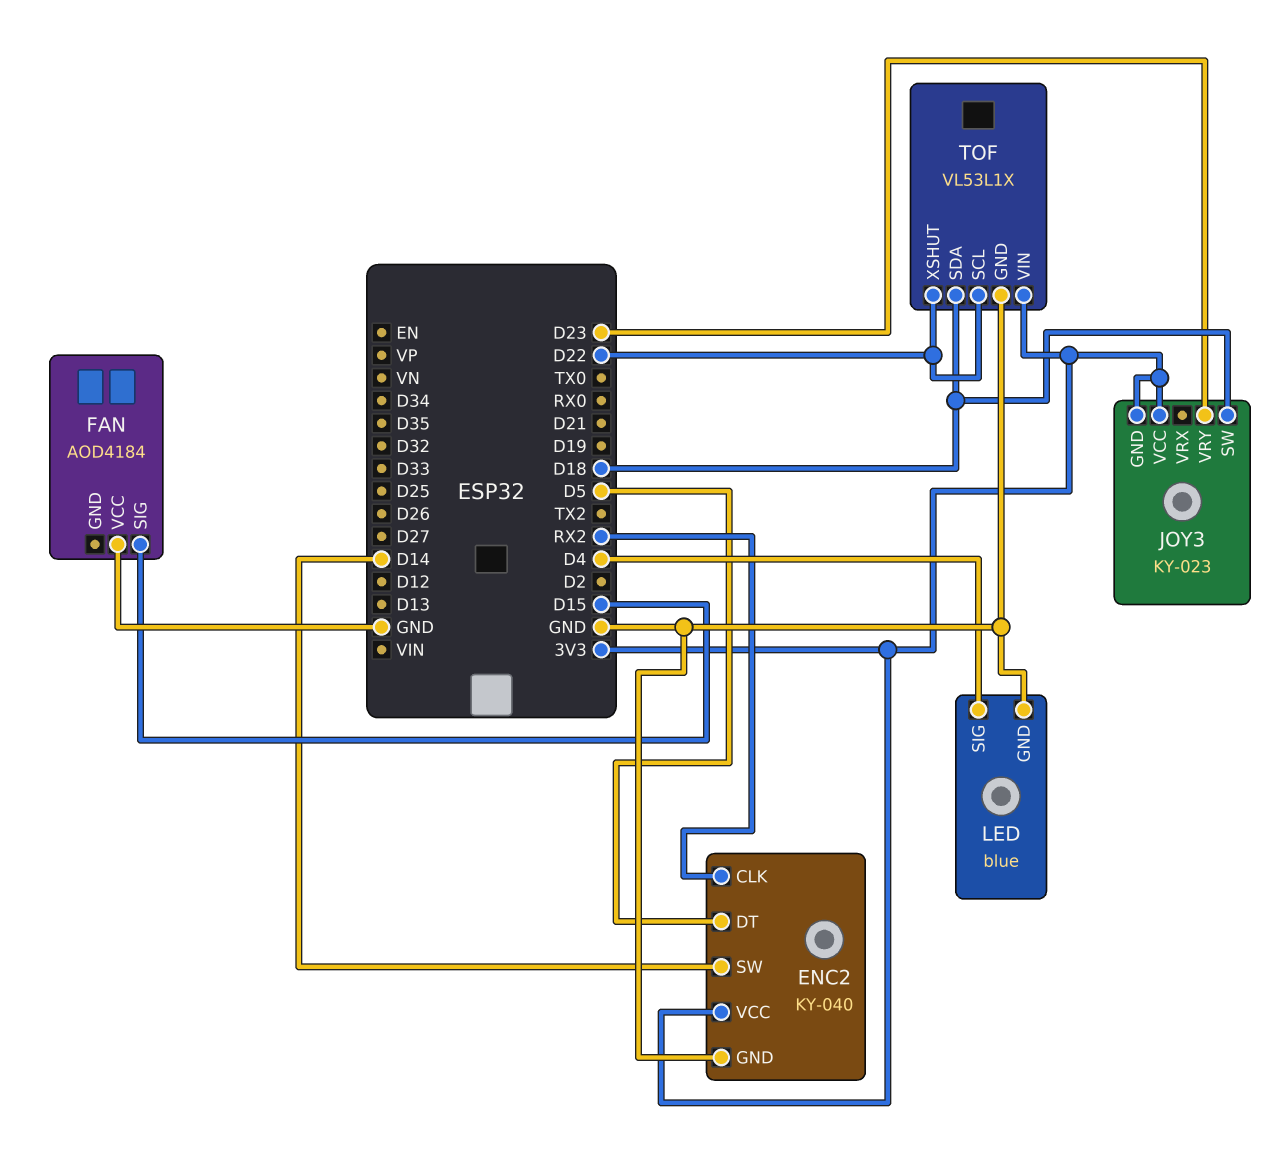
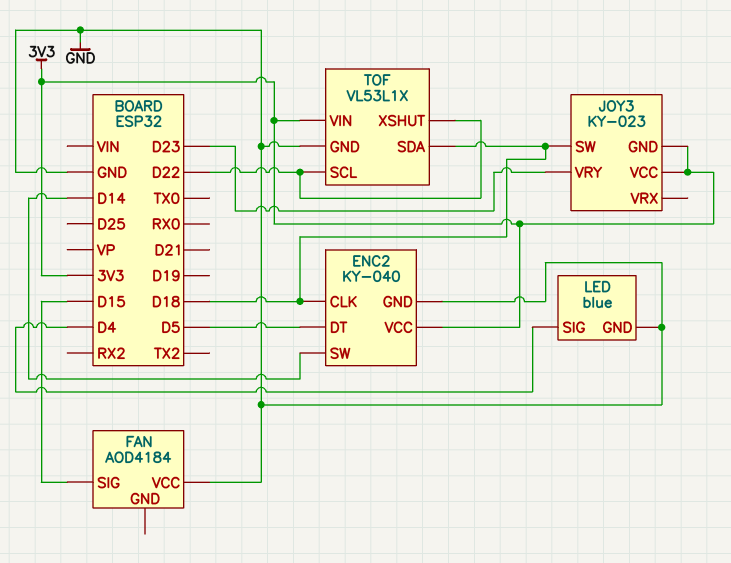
ENC2 pin CLK: RX2 -> D18

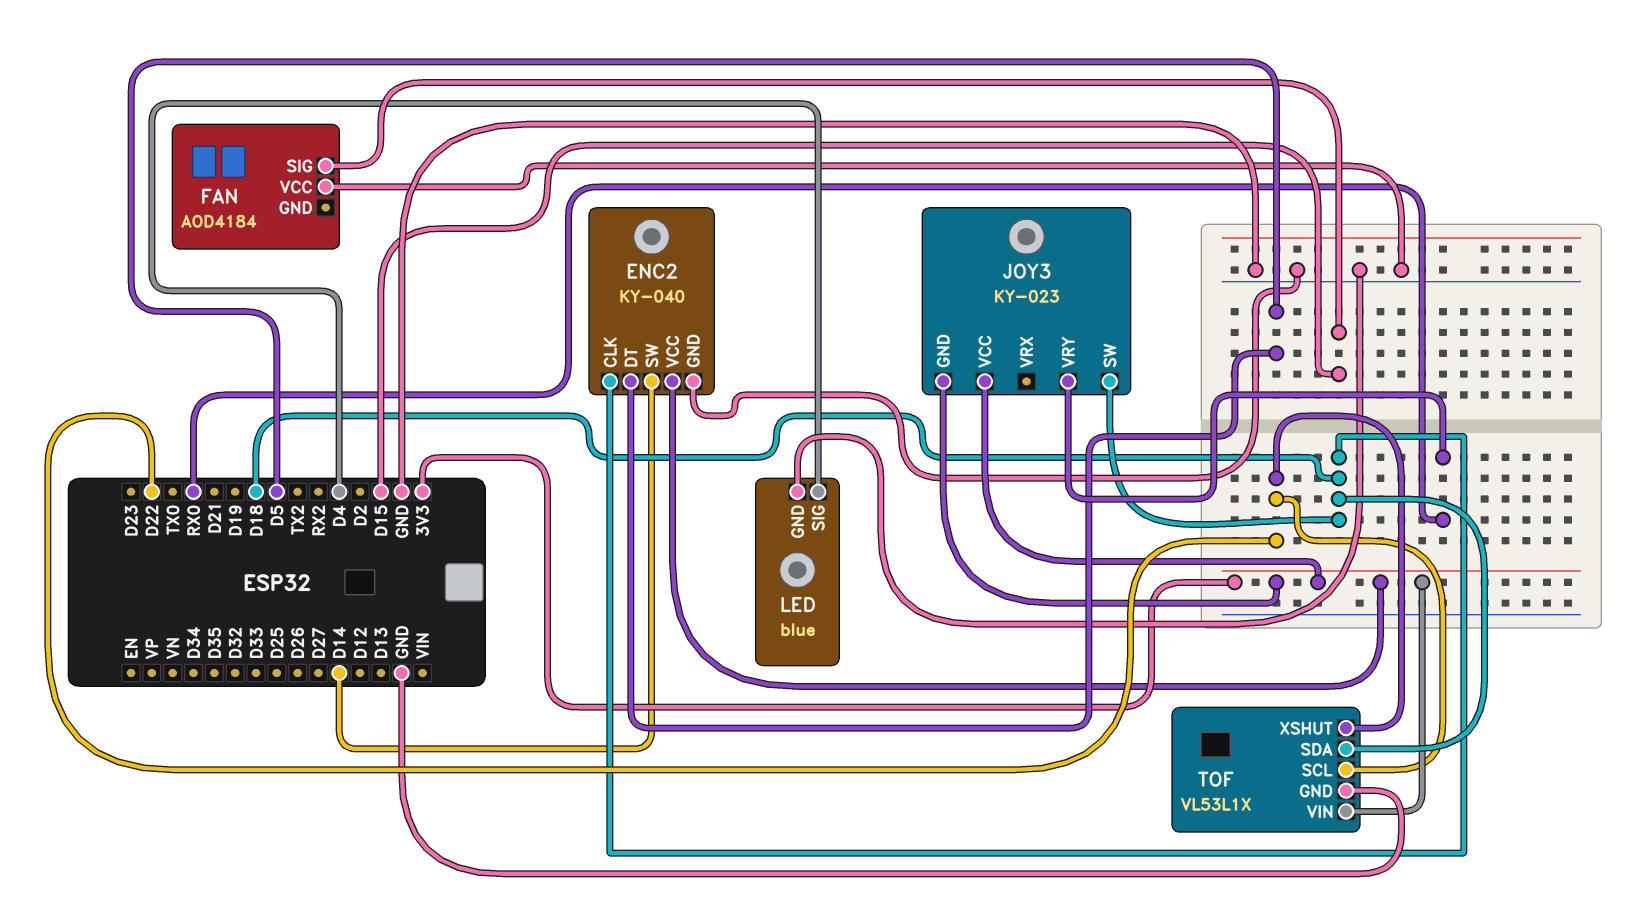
JOY3 pin VRY: D23 -> RX0

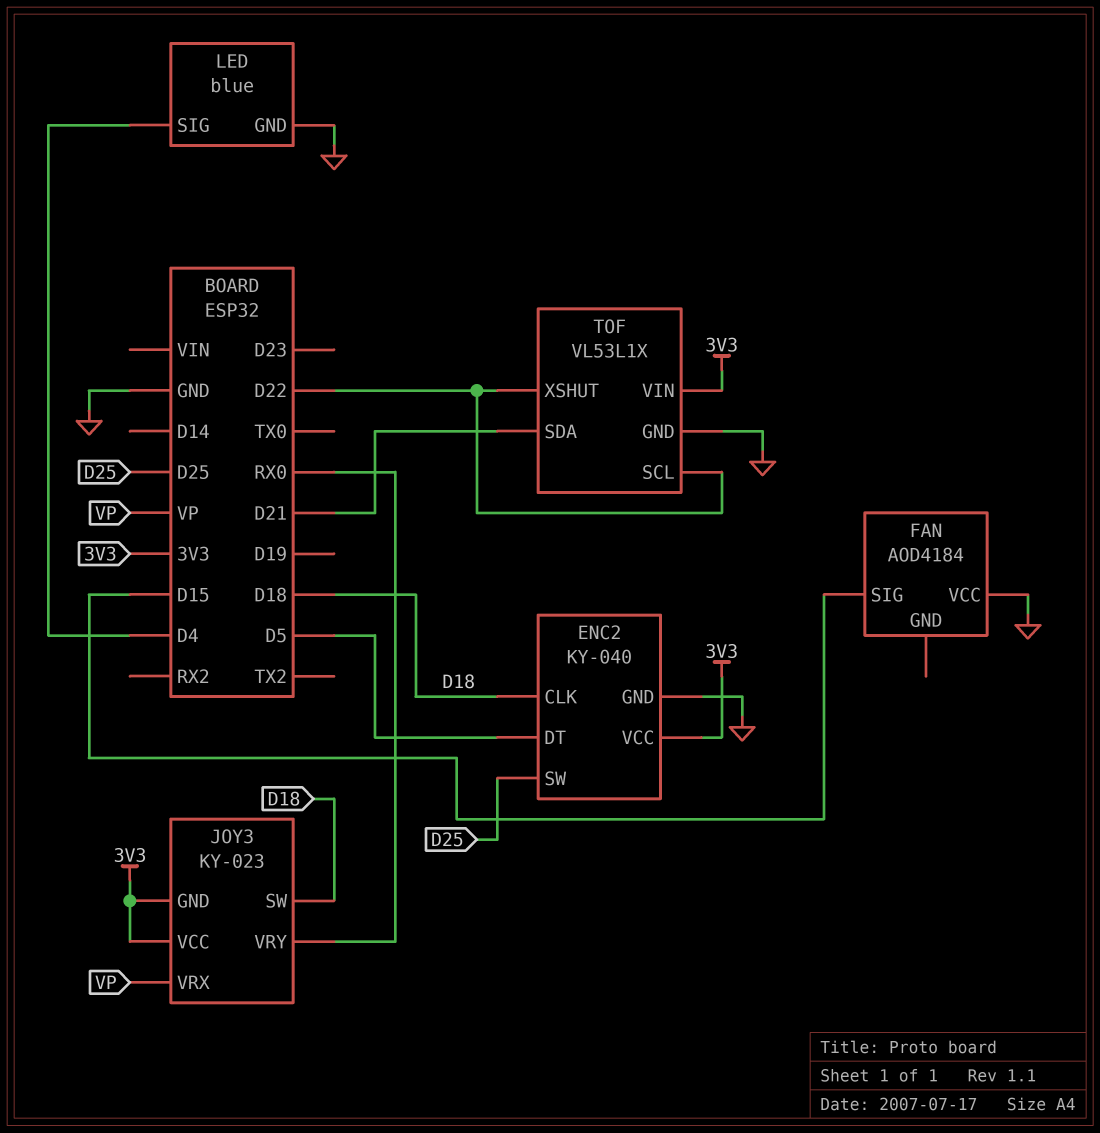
ENC2 pin SW: D14 -> D25
JOY3 pin VRX: none -> VP
TOF pin SDA: D18 -> D21

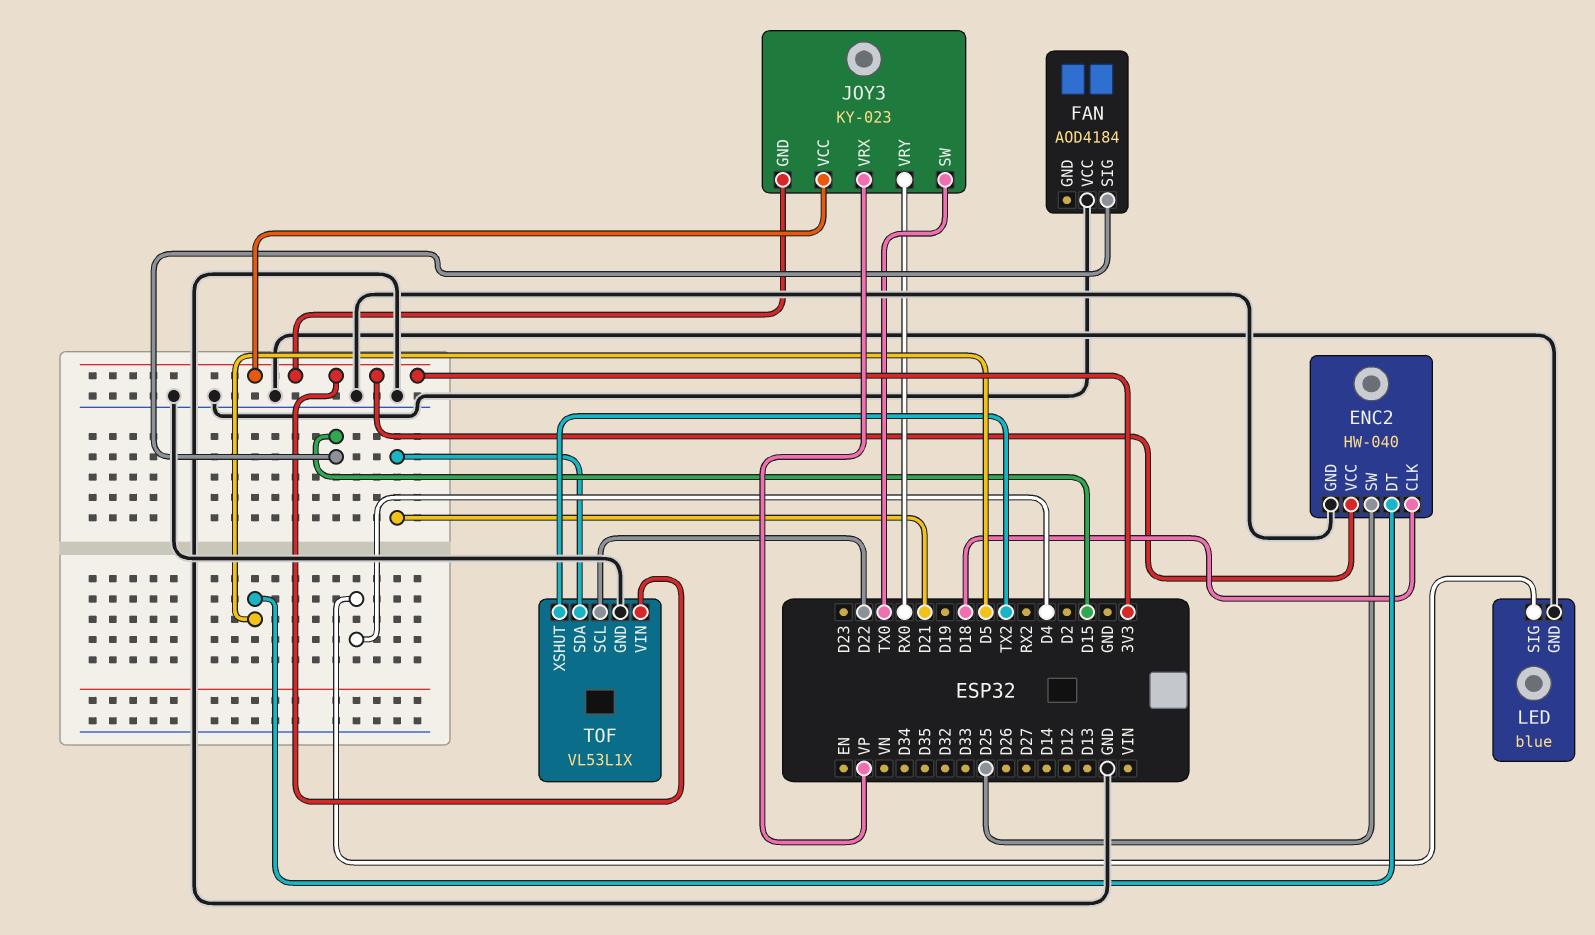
ENC2: KY-040 -> HW-040
JOY3 pin SW: D18 -> TX0
TOF pin XSHUT: D22 -> TX2

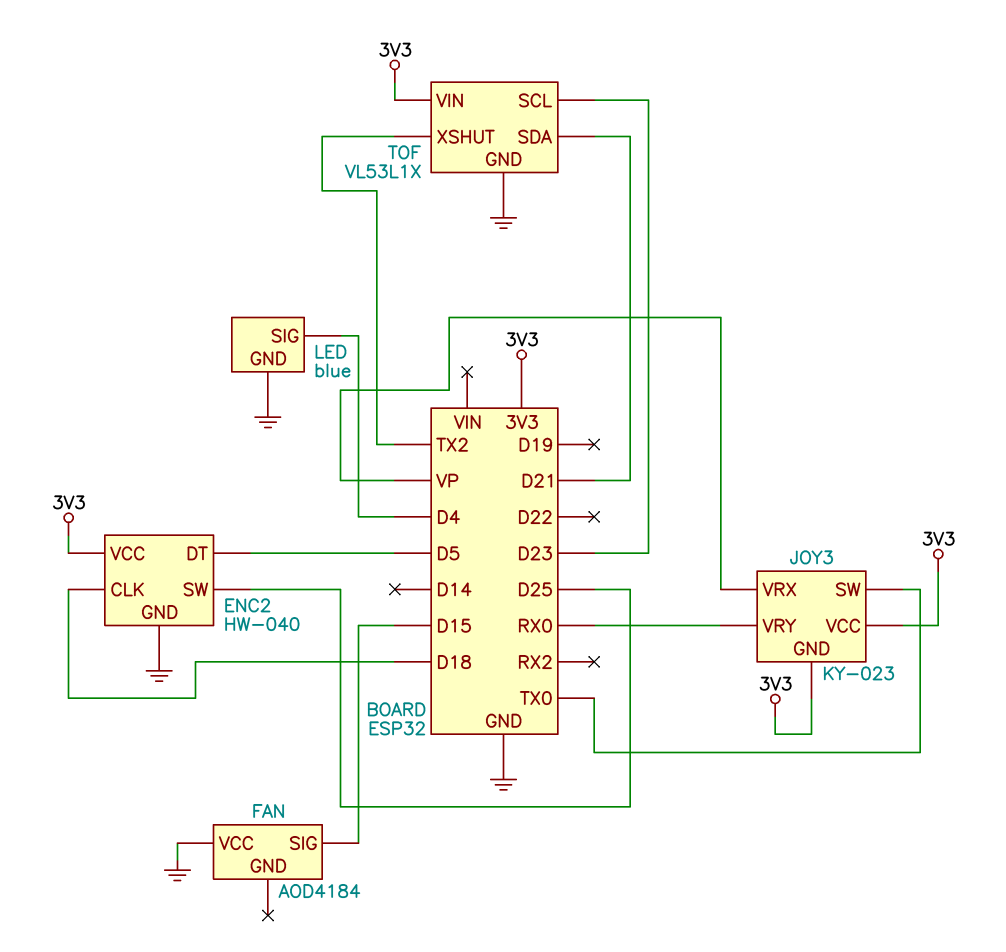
TOF pin SCL: D22 -> D23

